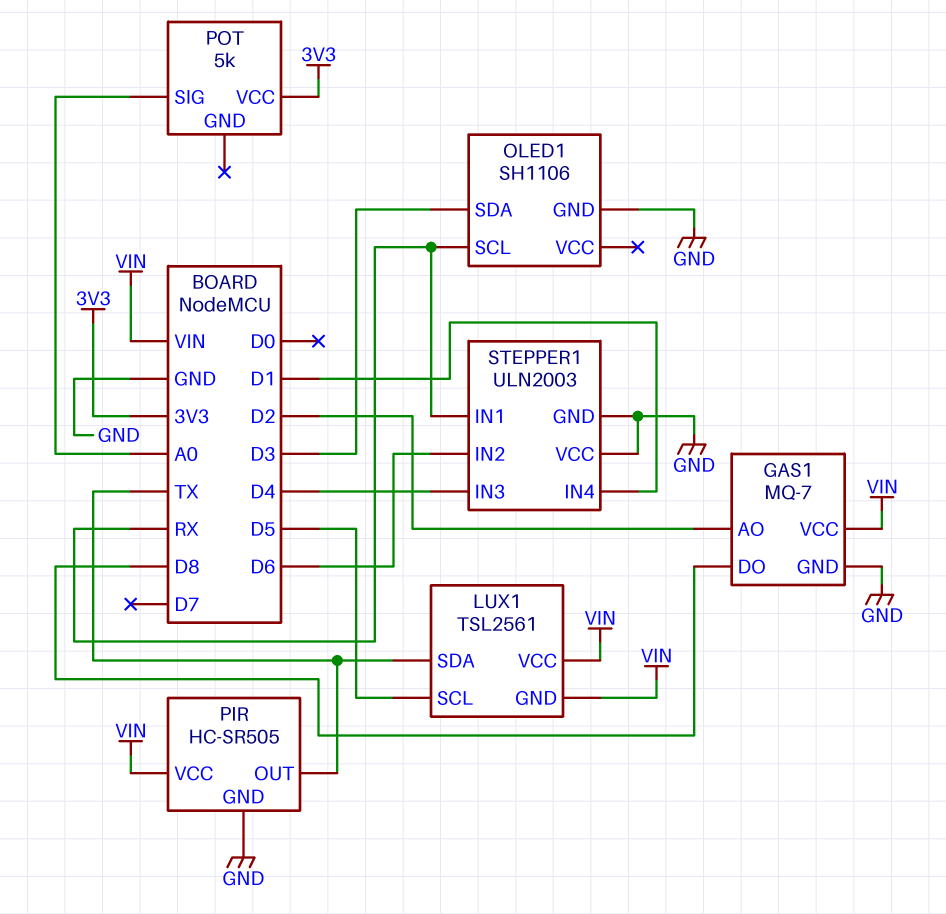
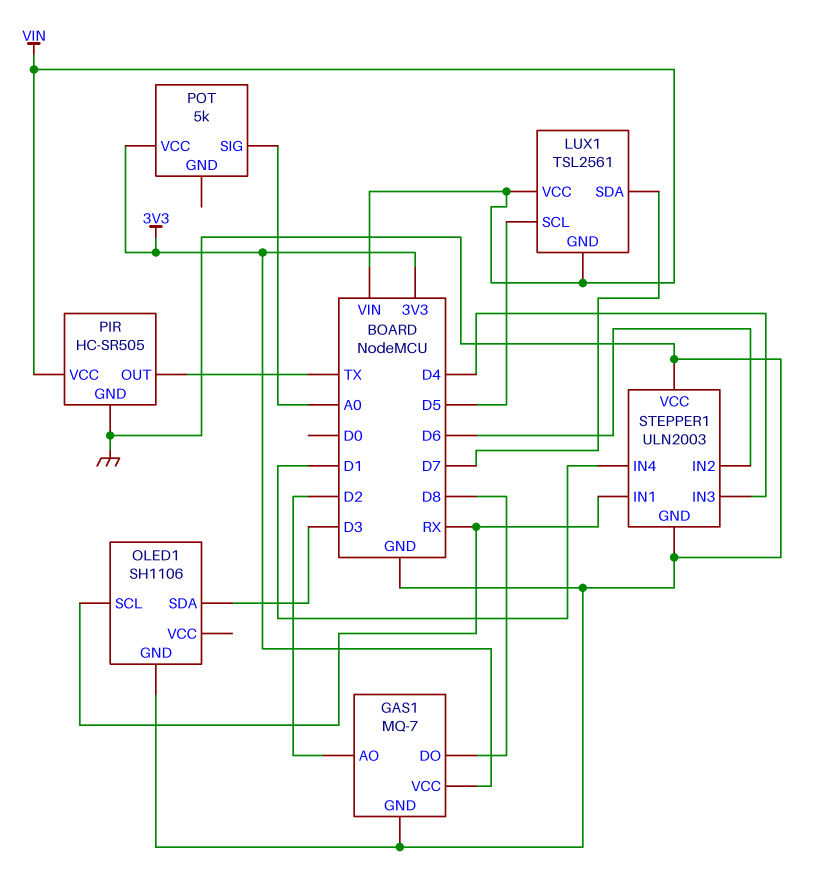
GAS1 pin VCC: VIN -> 3V3
LUX1 pin SDA: TX -> D7

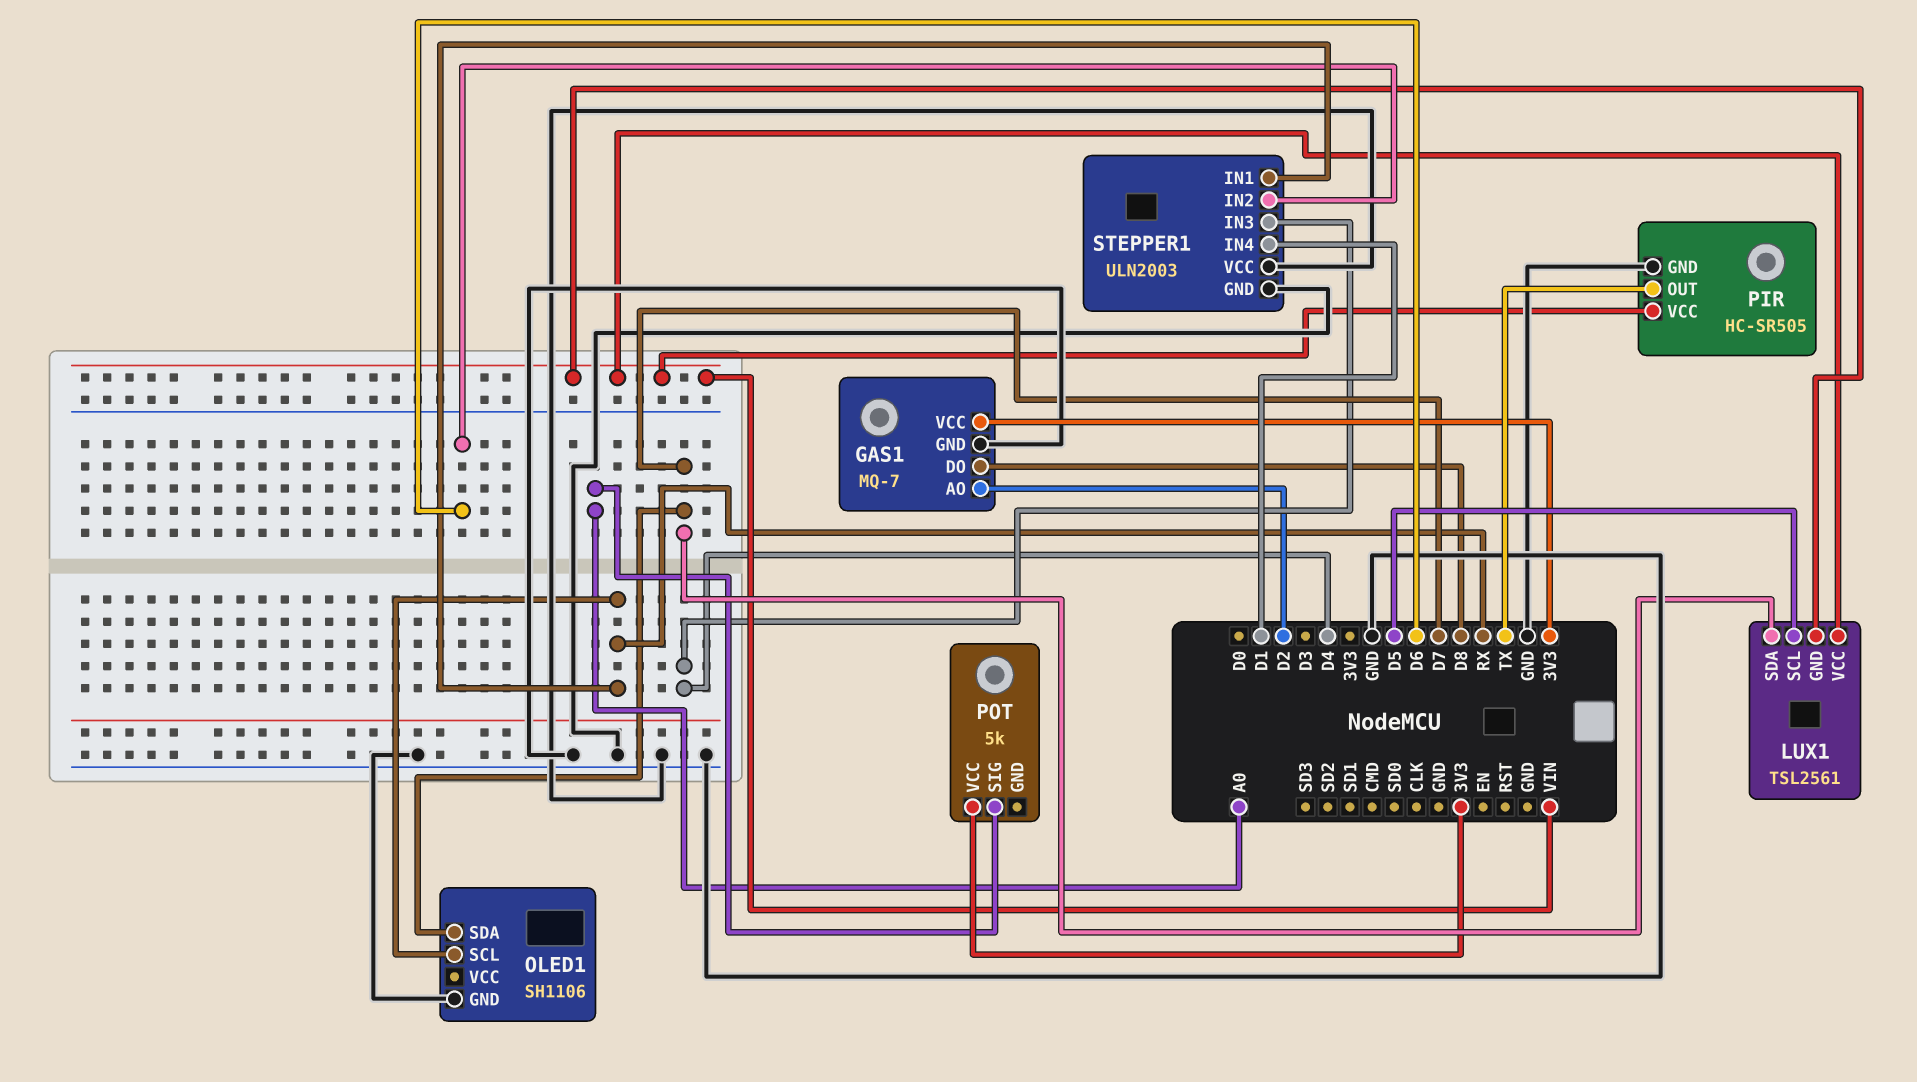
OLED1 pin SDA: D3 -> D7

